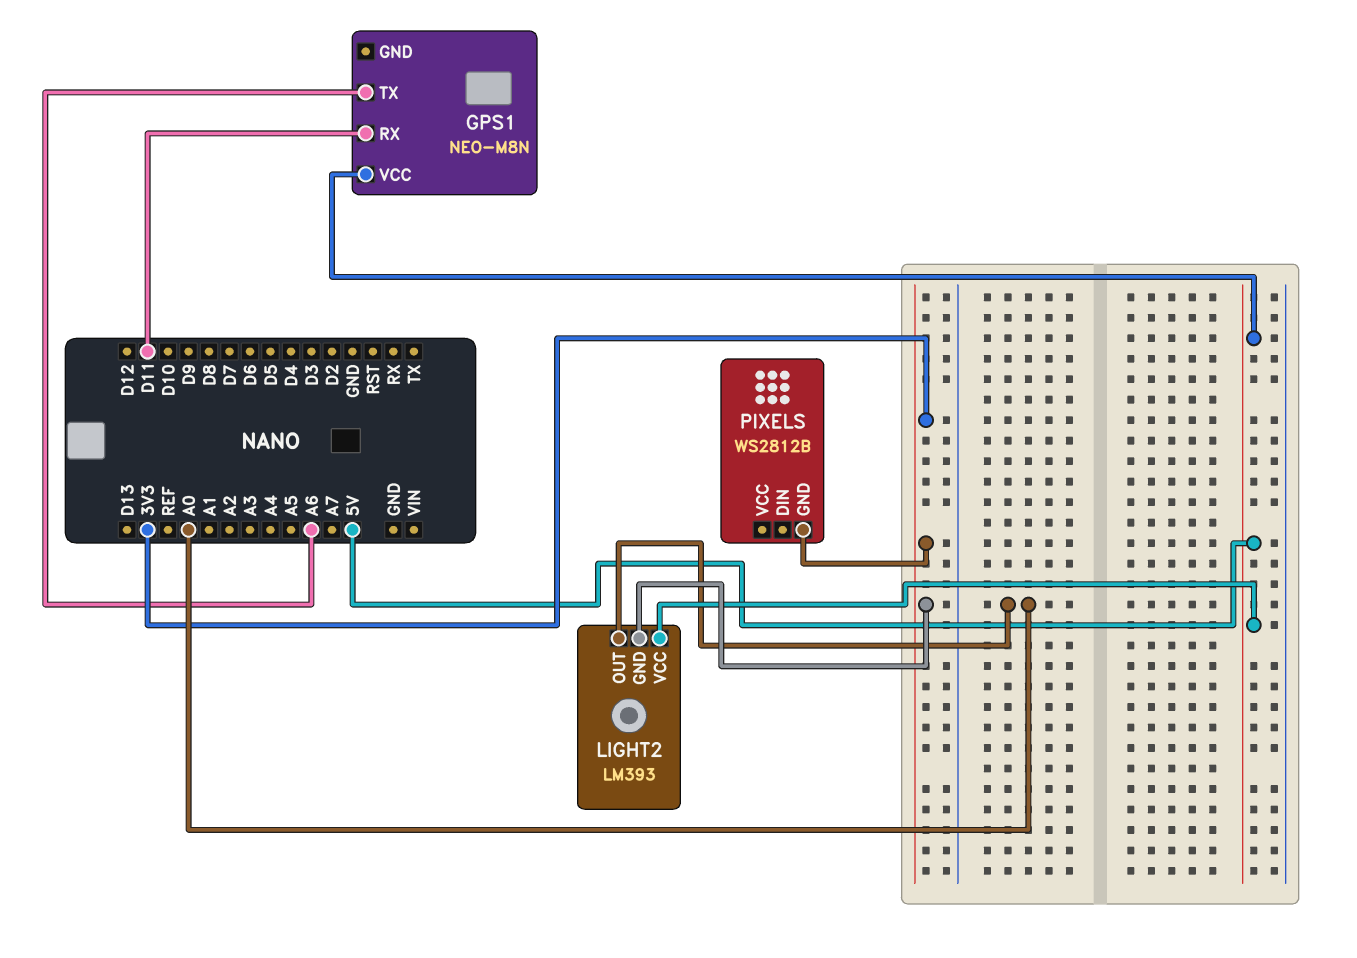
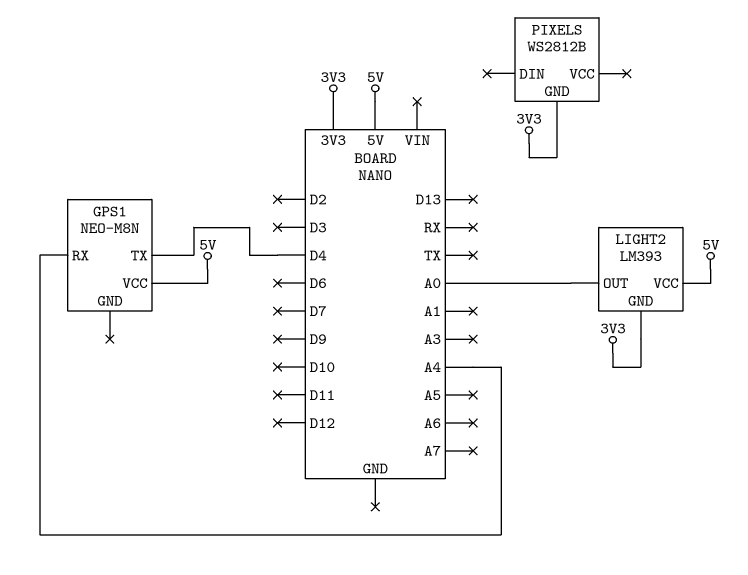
GPS1 pin RX: D11 -> A4
GPS1 pin TX: A6 -> D4

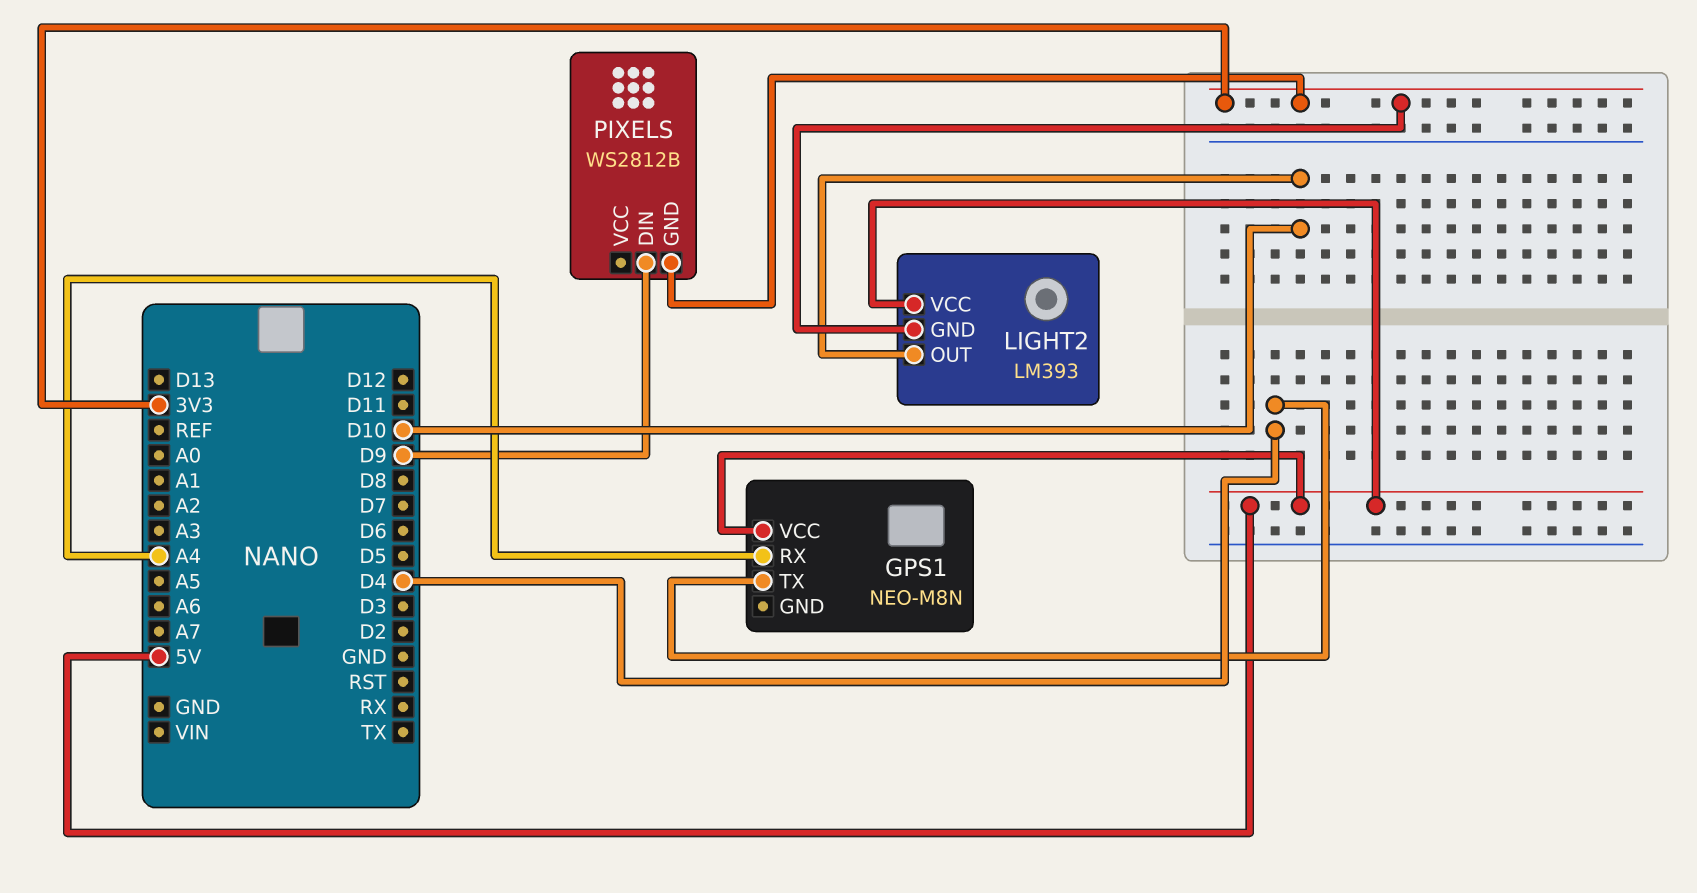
LIGHT2 pin OUT: A0 -> D10
PIXELS pin DIN: none -> D9

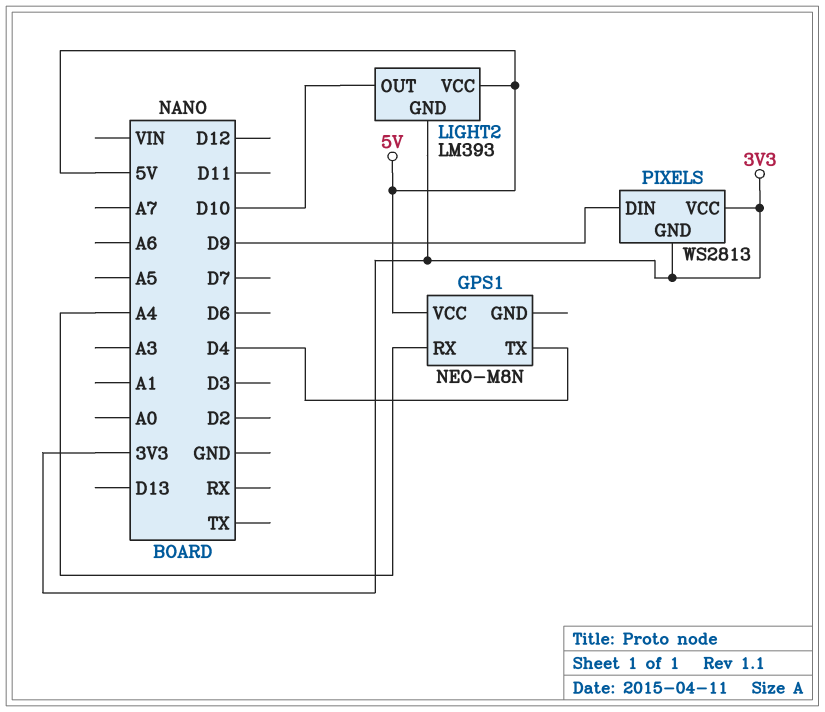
PIXELS: WS2812B -> WS2813
PIXELS pin VCC: none -> 3V3

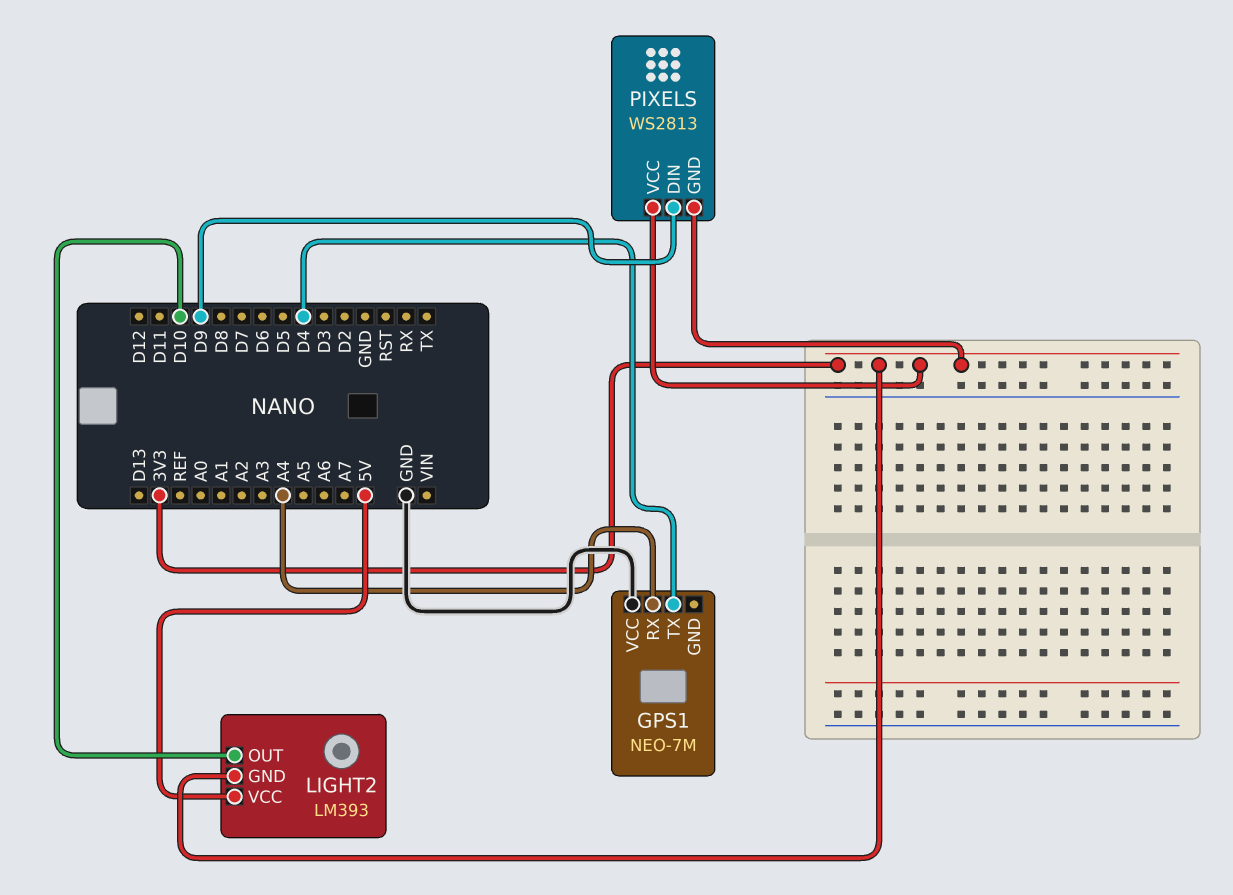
GPS1: NEO-M8N -> NEO-7M
GPS1 pin VCC: 5V -> GND

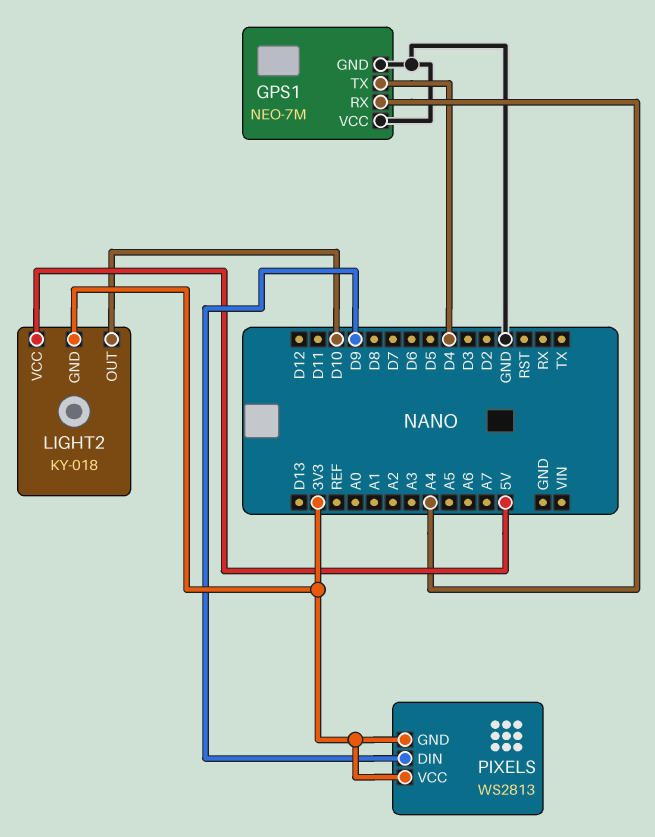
GPS1 pin GND: none -> GND
LIGHT2: LM393 -> KY-018

